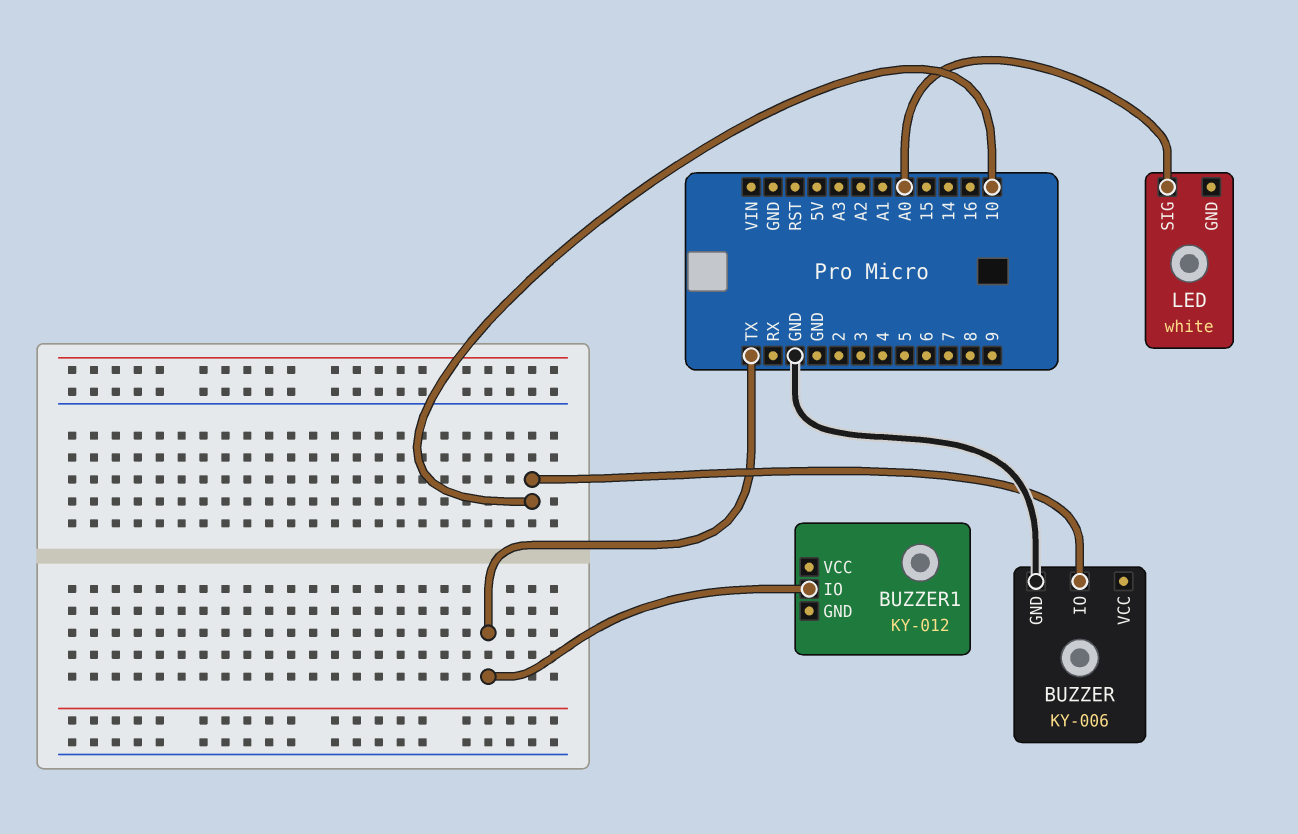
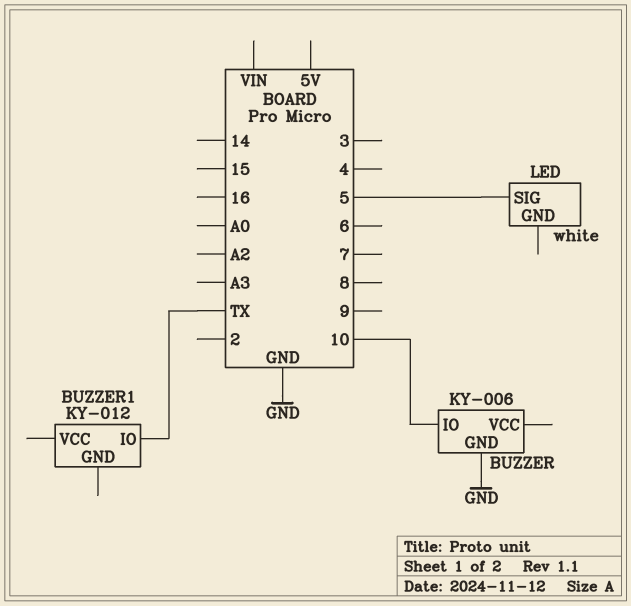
LED pin SIG: A0 -> 5

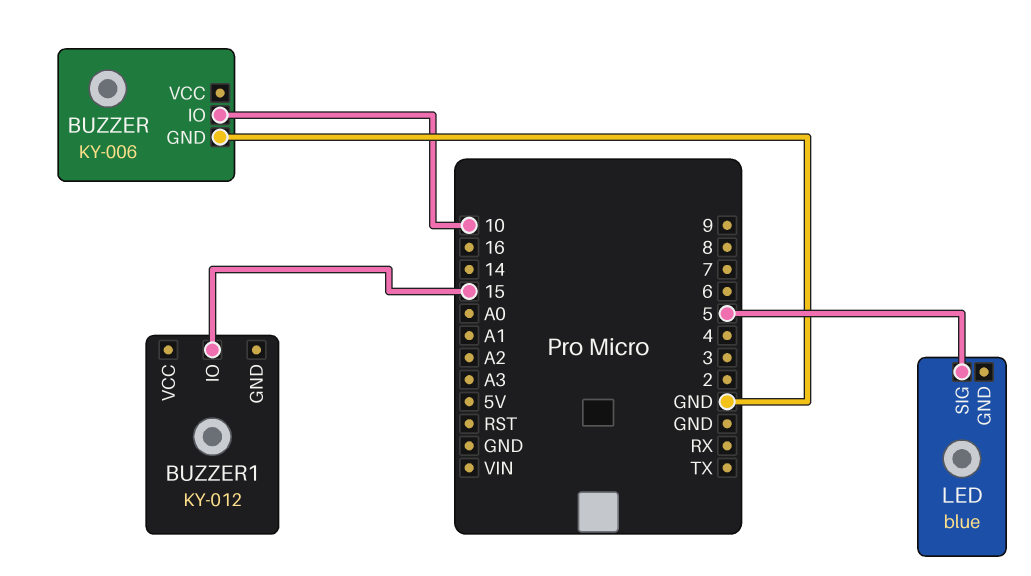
BUZZER1 pin IO: TX -> 15
LED: white -> blue

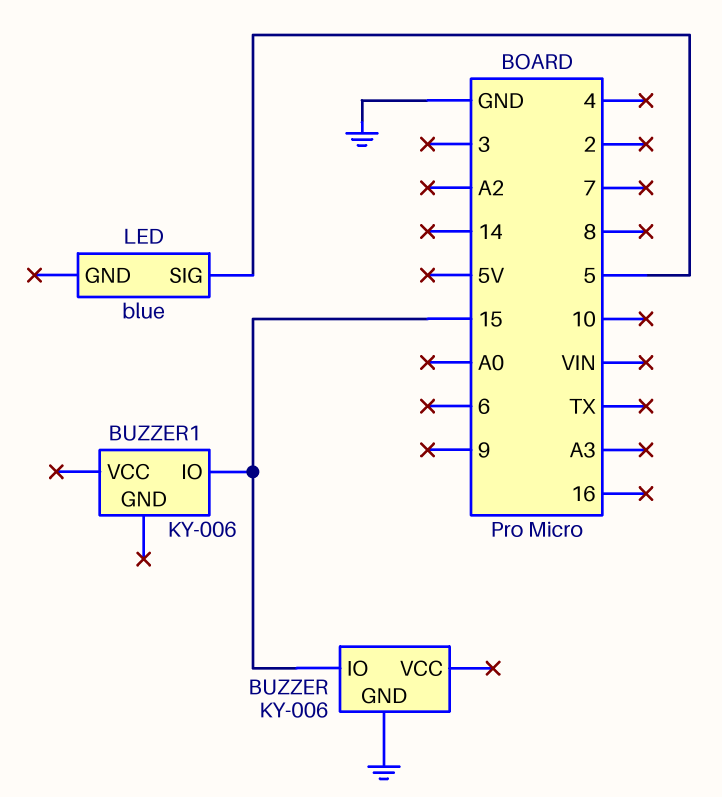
BUZZER pin IO: 10 -> 15
BUZZER1: KY-012 -> KY-006

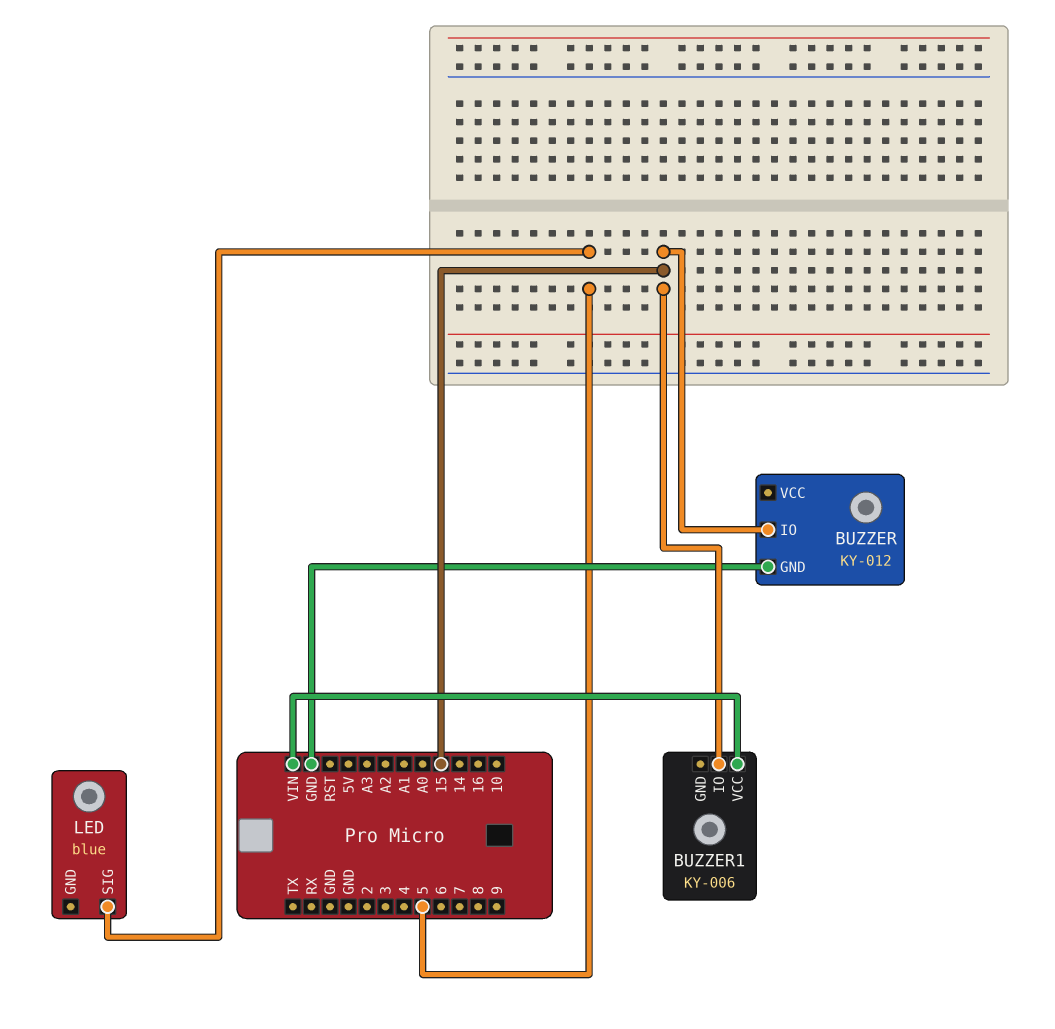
BUZZER: KY-006 -> KY-012
BUZZER1 pin VCC: none -> VIN

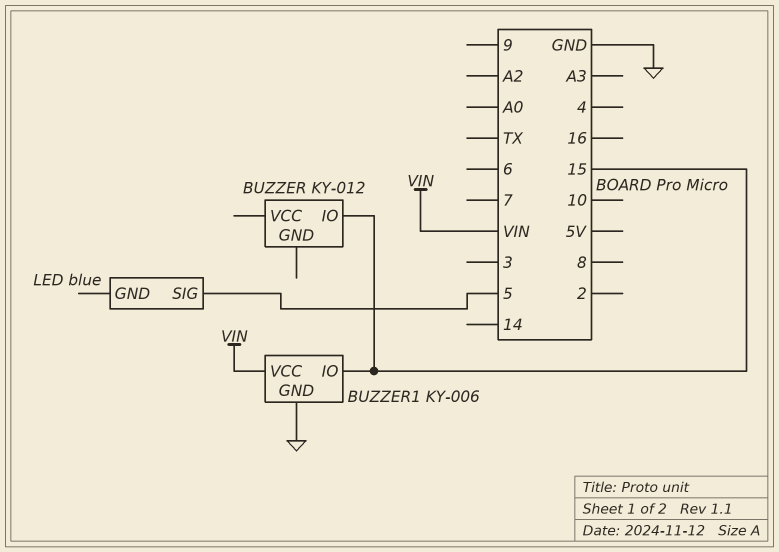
BUZZER pin GND: GND -> none
BUZZER1 pin GND: none -> GND

